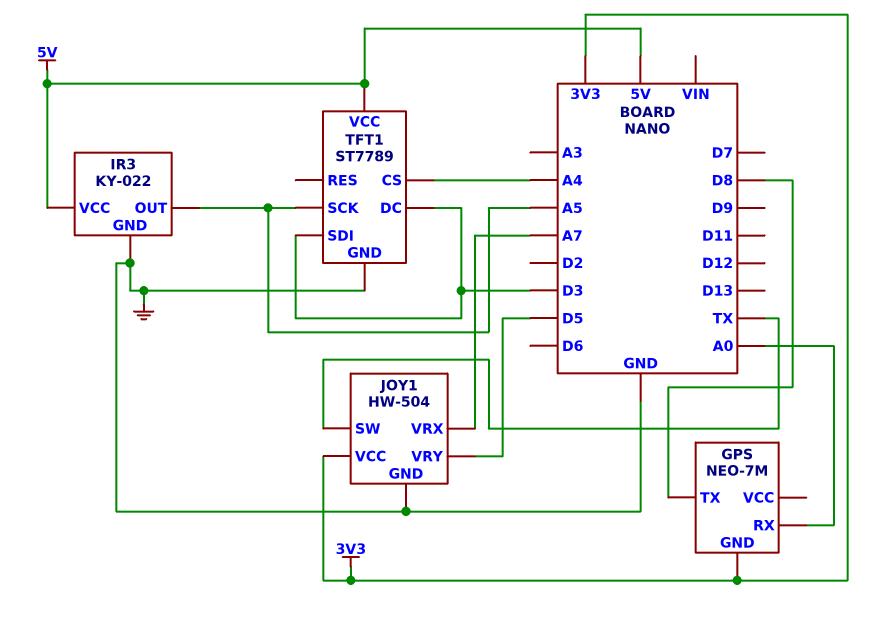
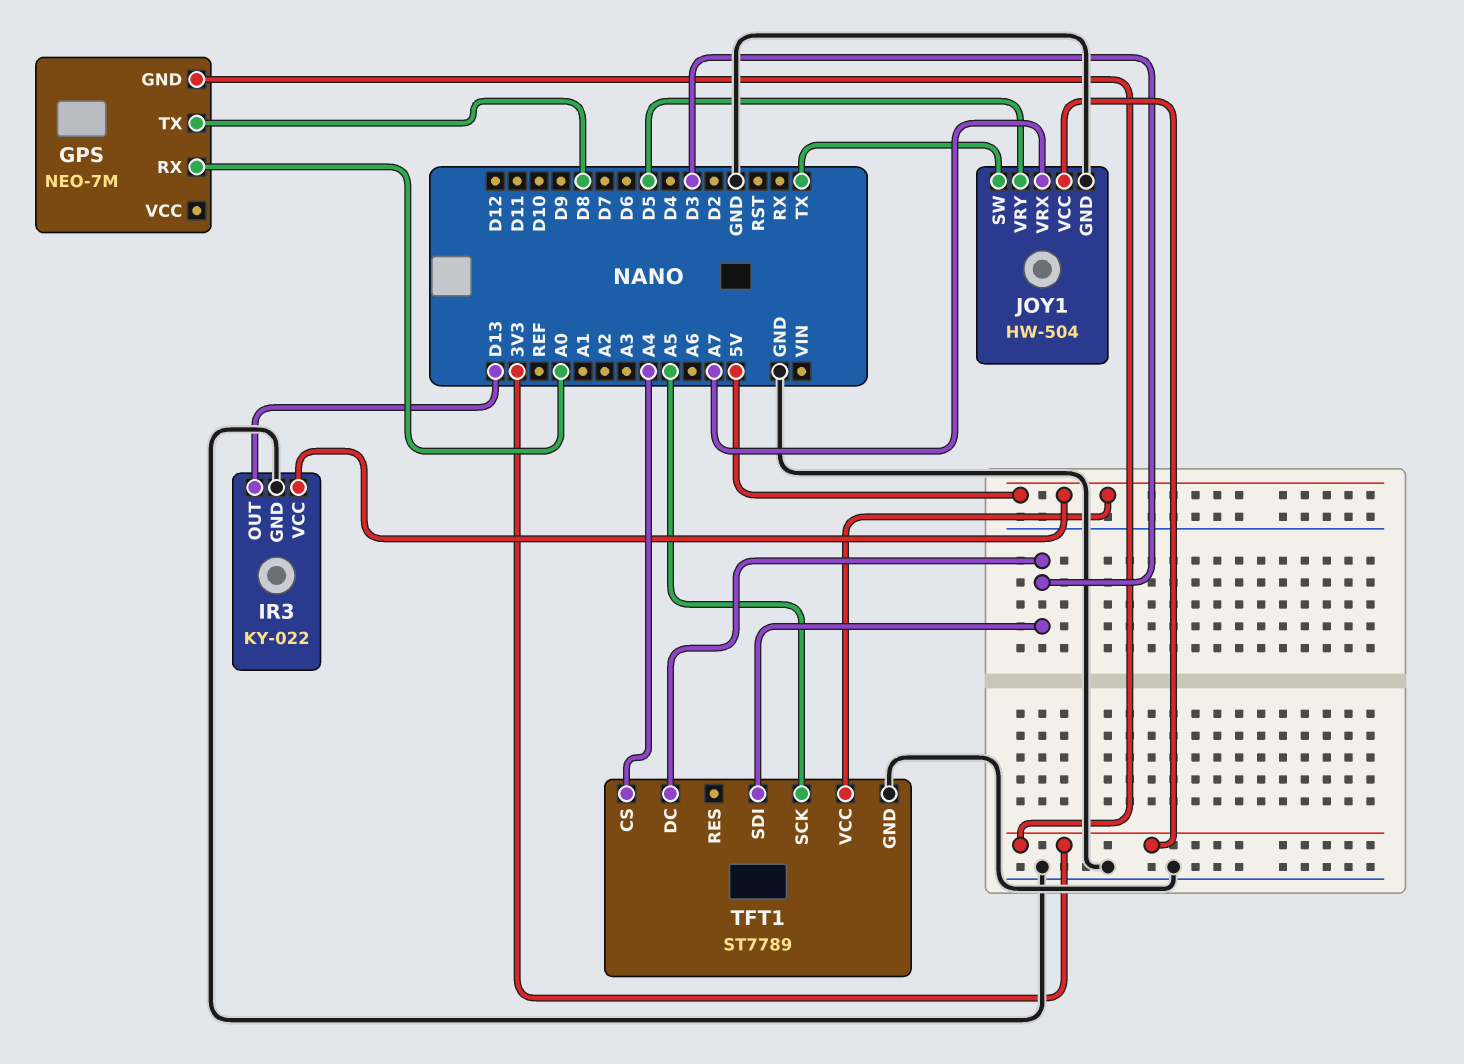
IR3 pin OUT: A5 -> D13

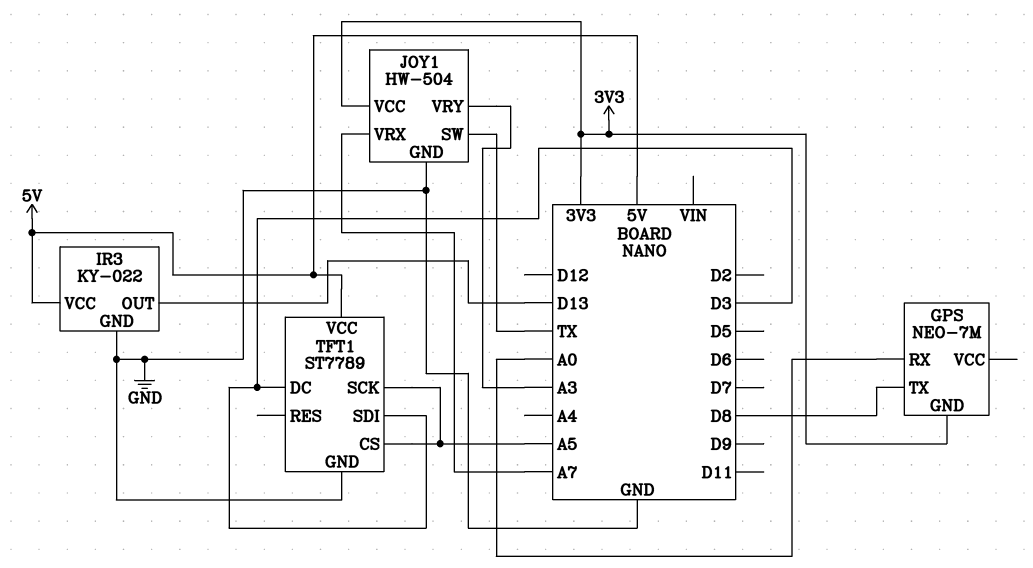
JOY1 pin VRY: D5 -> A3
TFT1 pin CS: A4 -> A5

